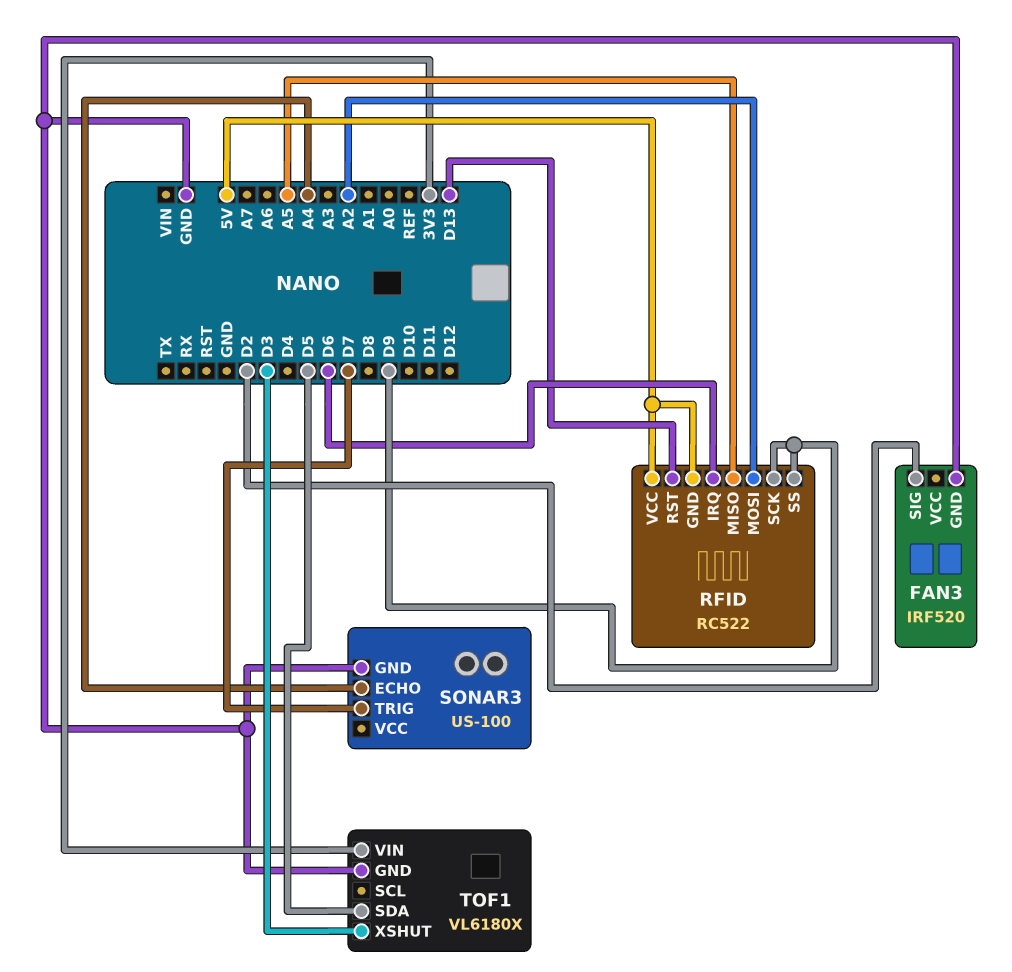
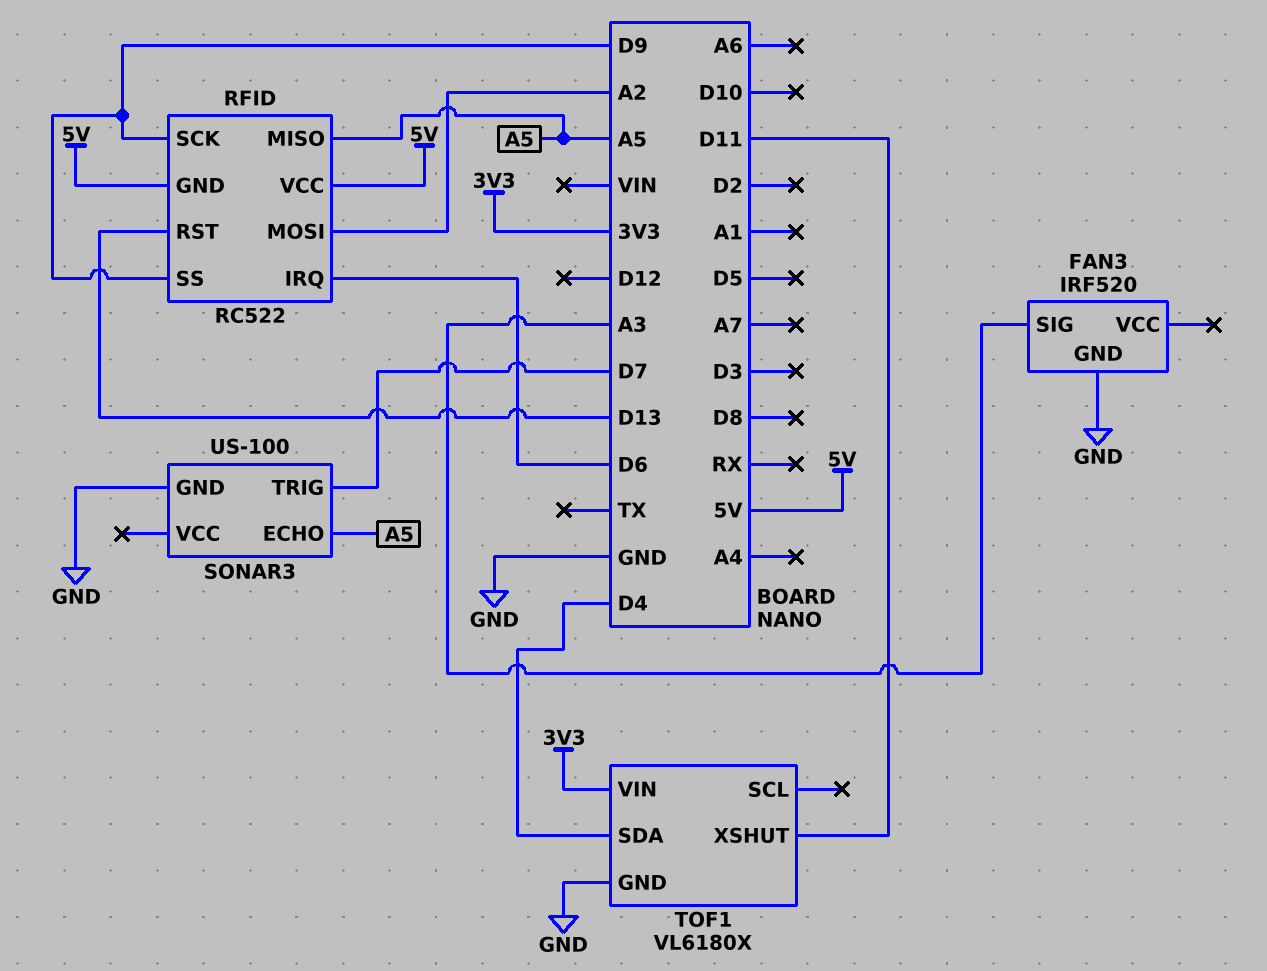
FAN3 pin SIG: D2 -> A3
SONAR3 pin ECHO: A4 -> A5
TOF1 pin SDA: D5 -> D4
TOF1 pin XSHUT: D3 -> D11

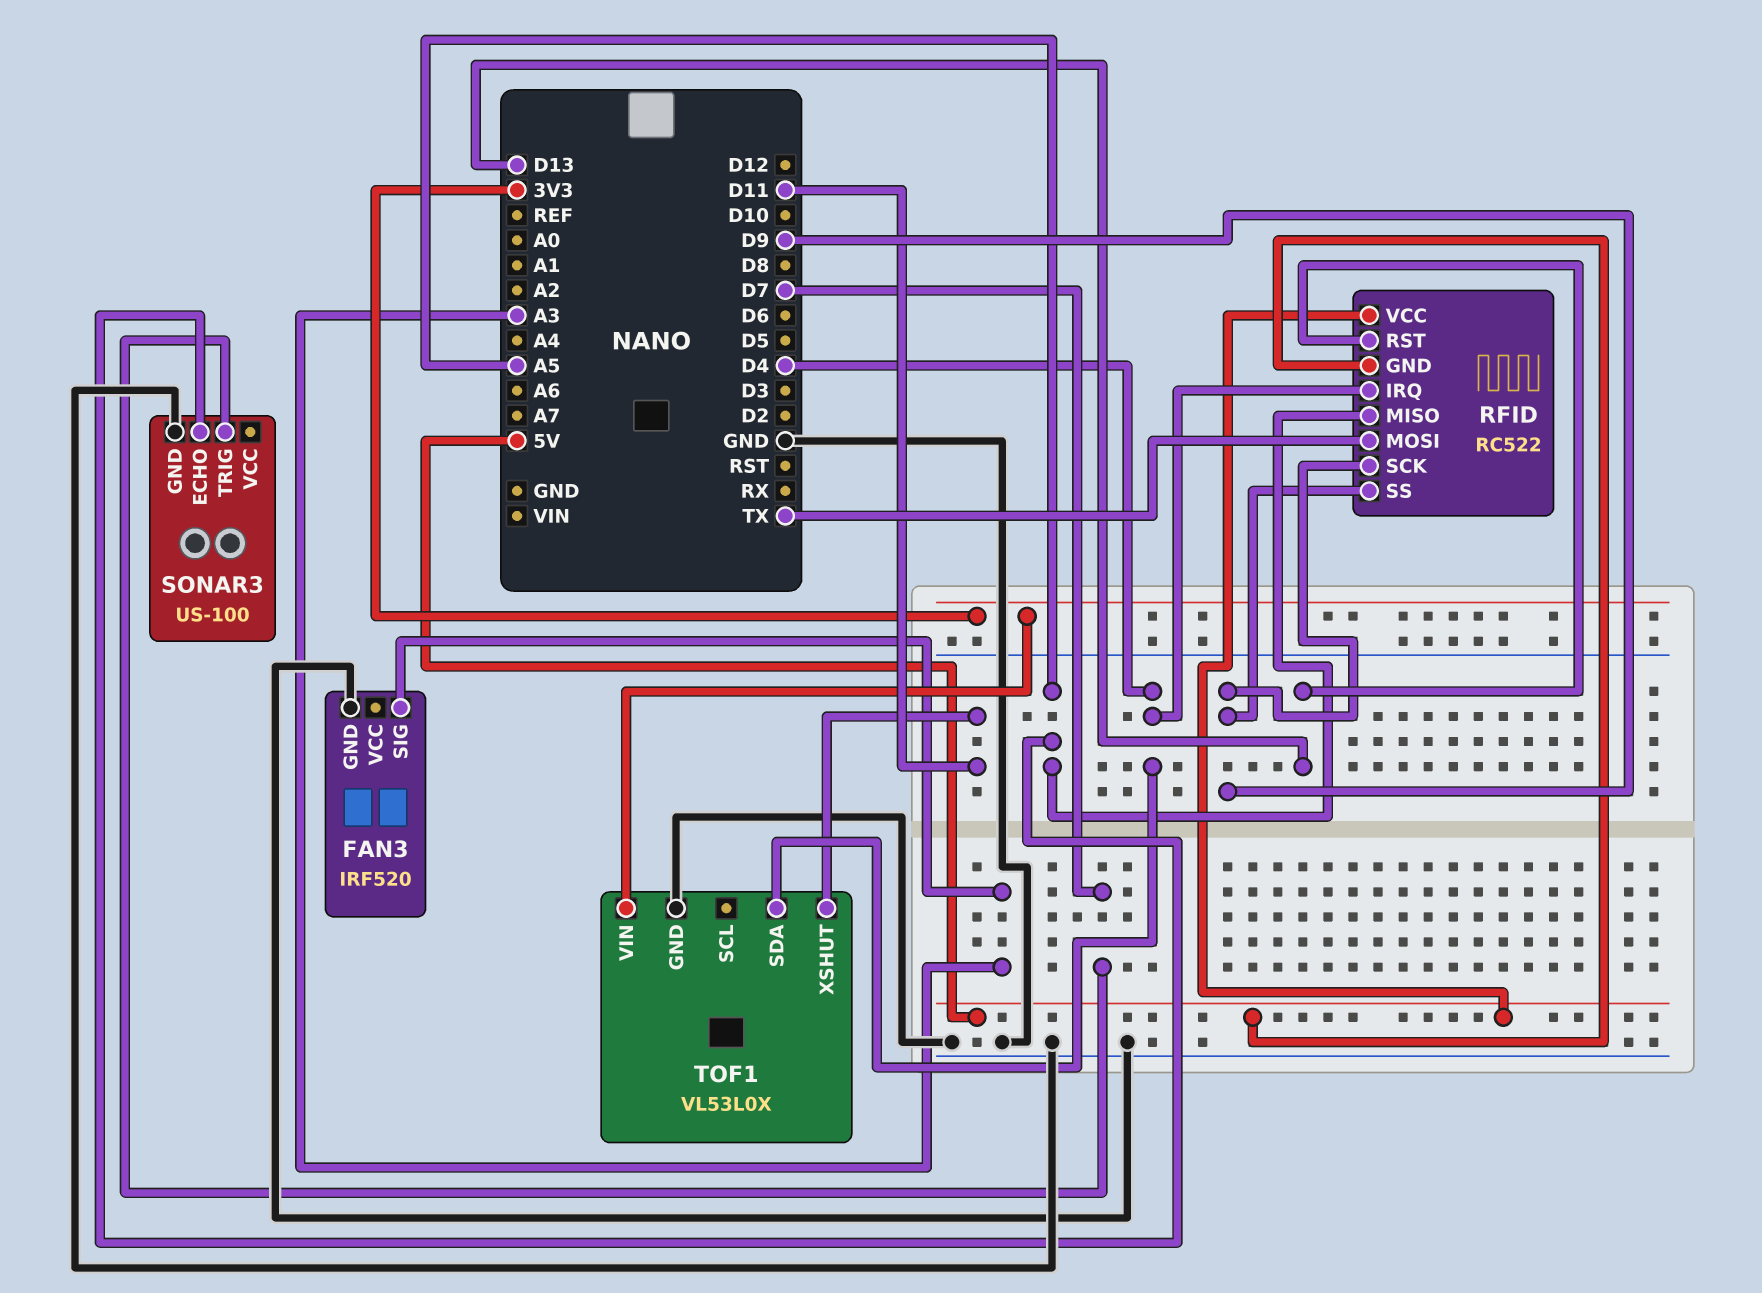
RFID pin IRQ: D6 -> D4
RFID pin MOSI: A2 -> TX
TOF1: VL6180X -> VL53L0X

